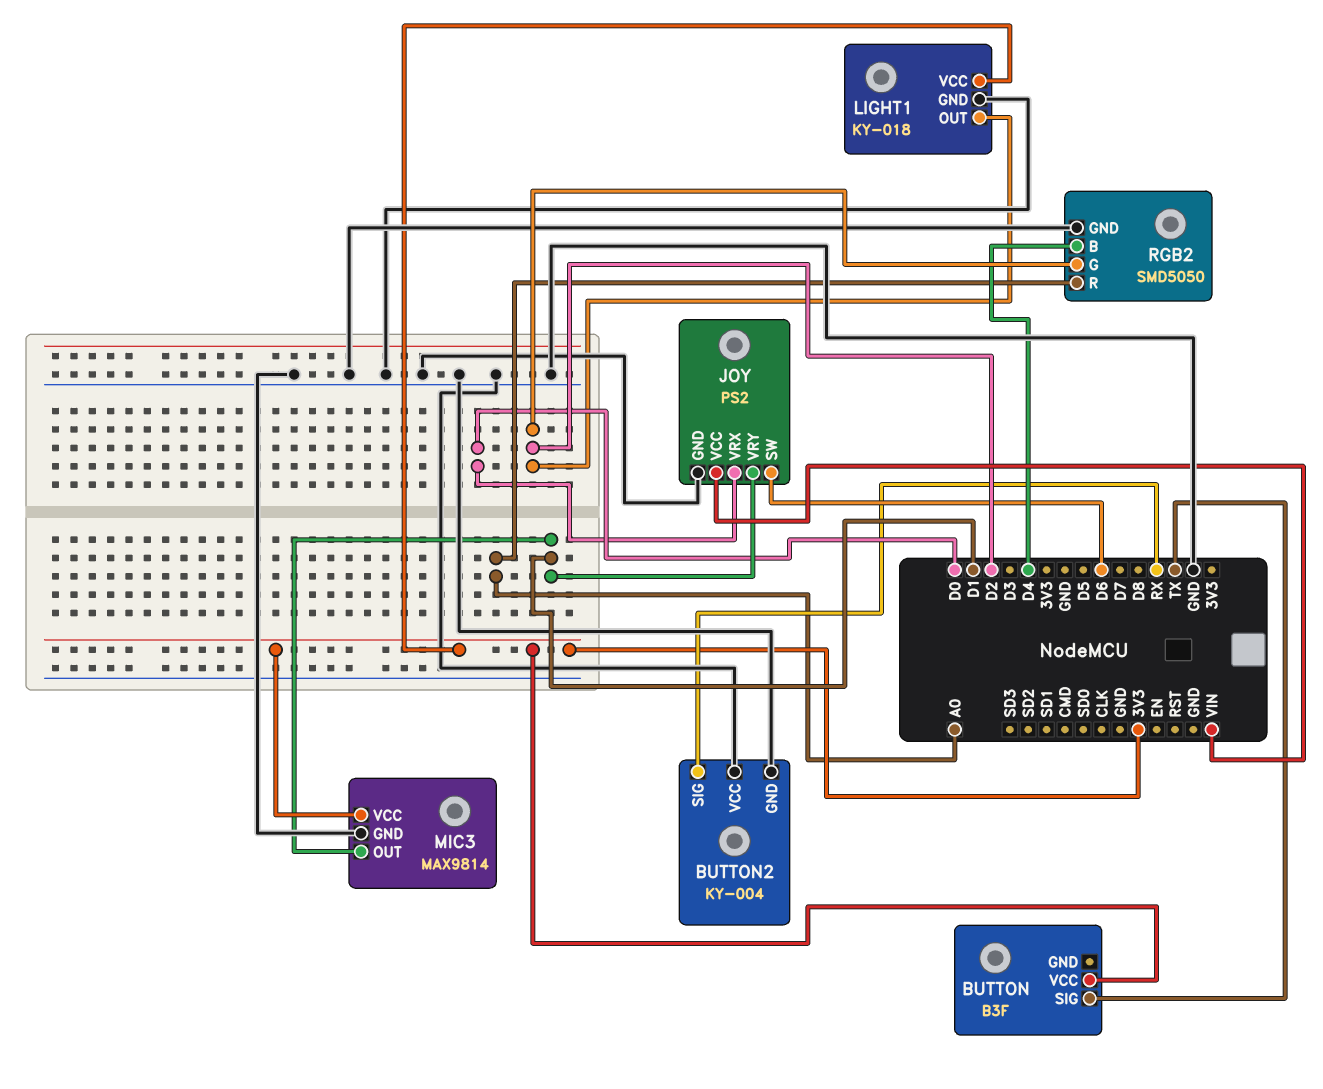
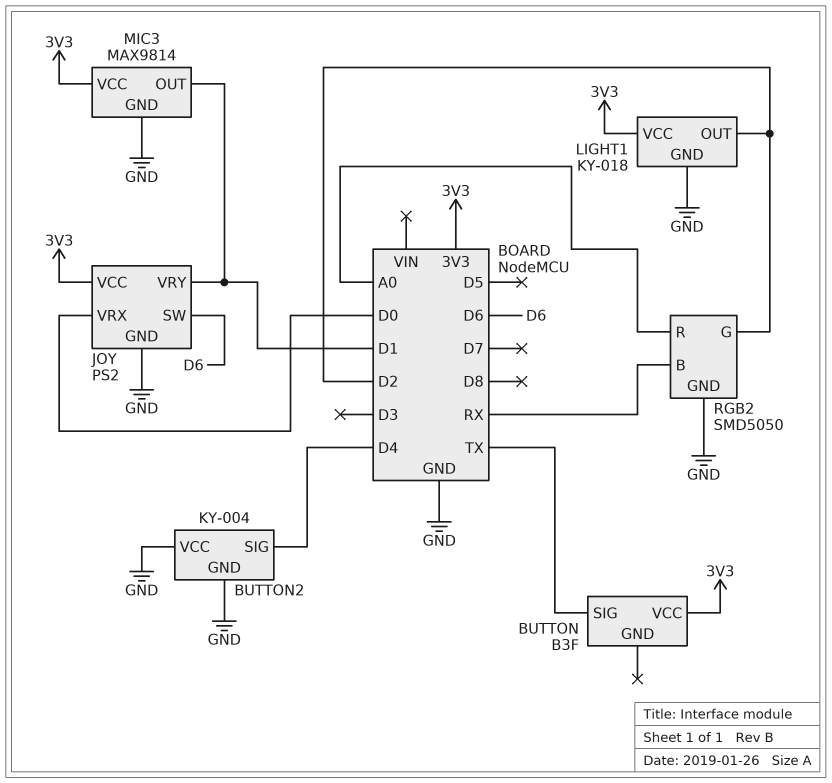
BUTTON2 pin SIG: RX -> D4
JOY pin VCC: VIN -> 3V3
RGB2 pin B: D4 -> RX

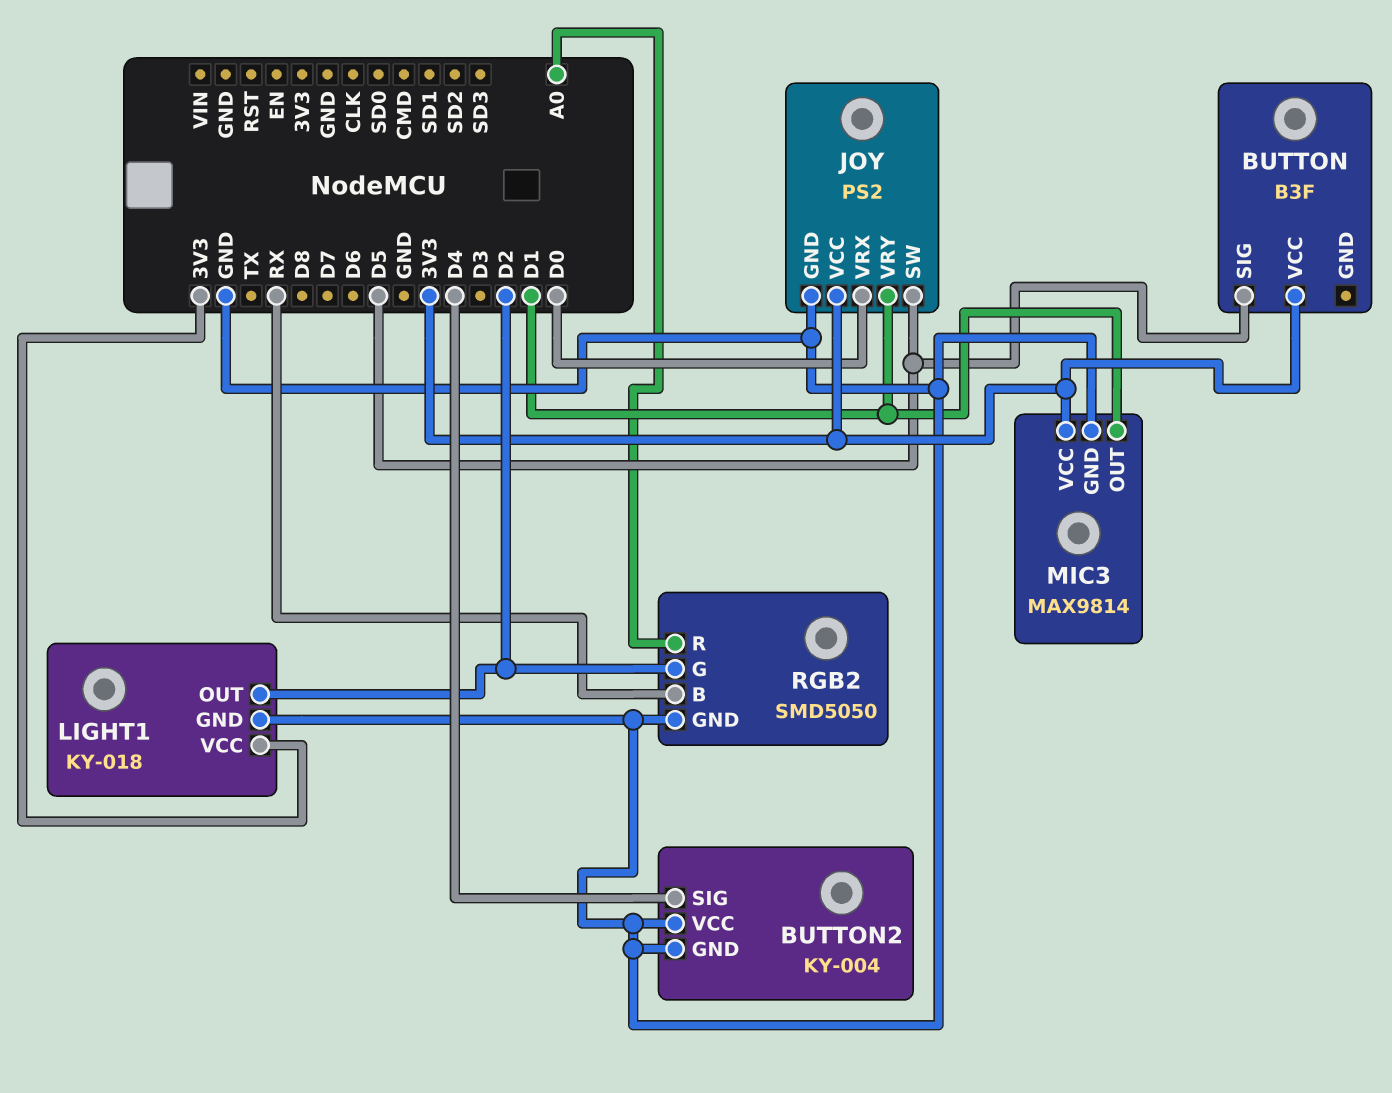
BUTTON pin SIG: TX -> D5
JOY pin SW: D6 -> D5

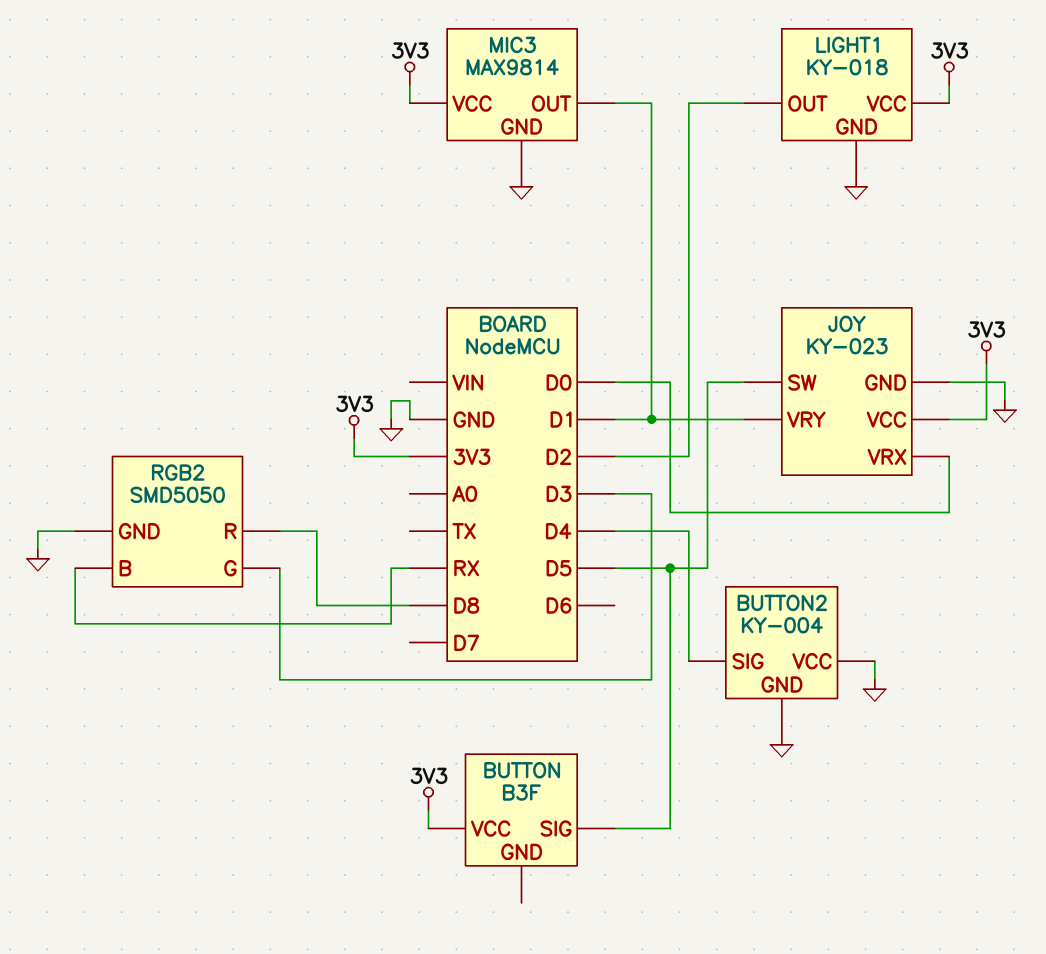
JOY: PS2 -> KY-023
RGB2 pin G: D2 -> D3
RGB2 pin R: A0 -> D8

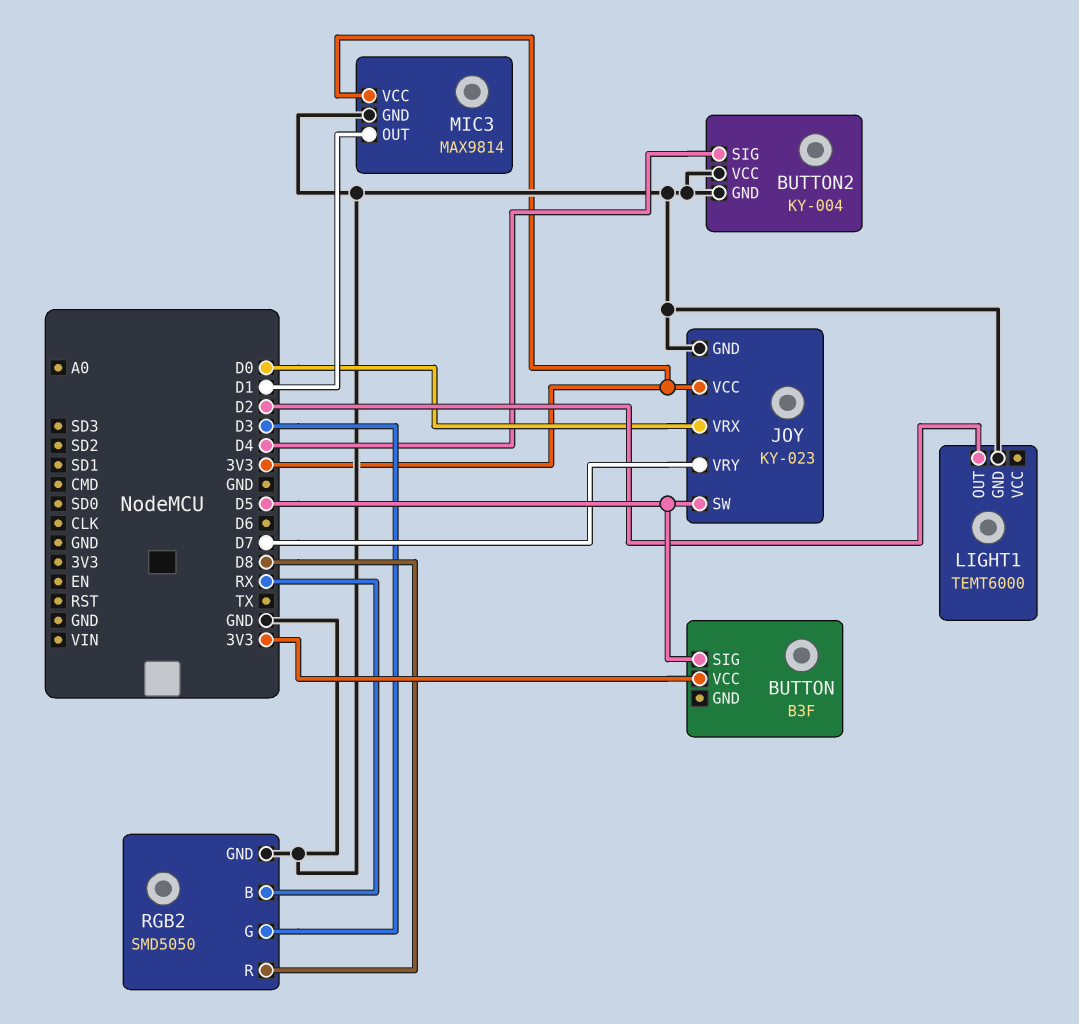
JOY pin VRY: D1 -> D7
LIGHT1: KY-018 -> TEMT6000
LIGHT1 pin VCC: 3V3 -> none

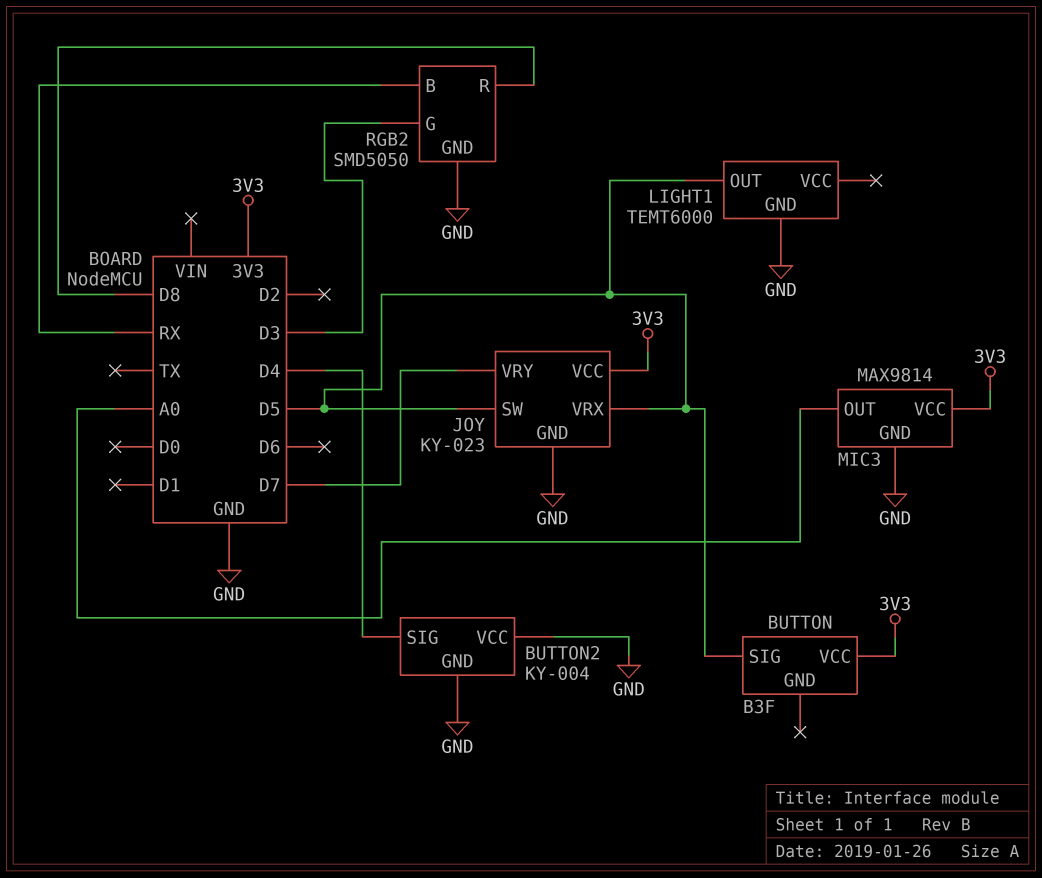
JOY pin VRX: D0 -> D5
LIGHT1 pin OUT: D2 -> D5
MIC3 pin OUT: D1 -> A0

